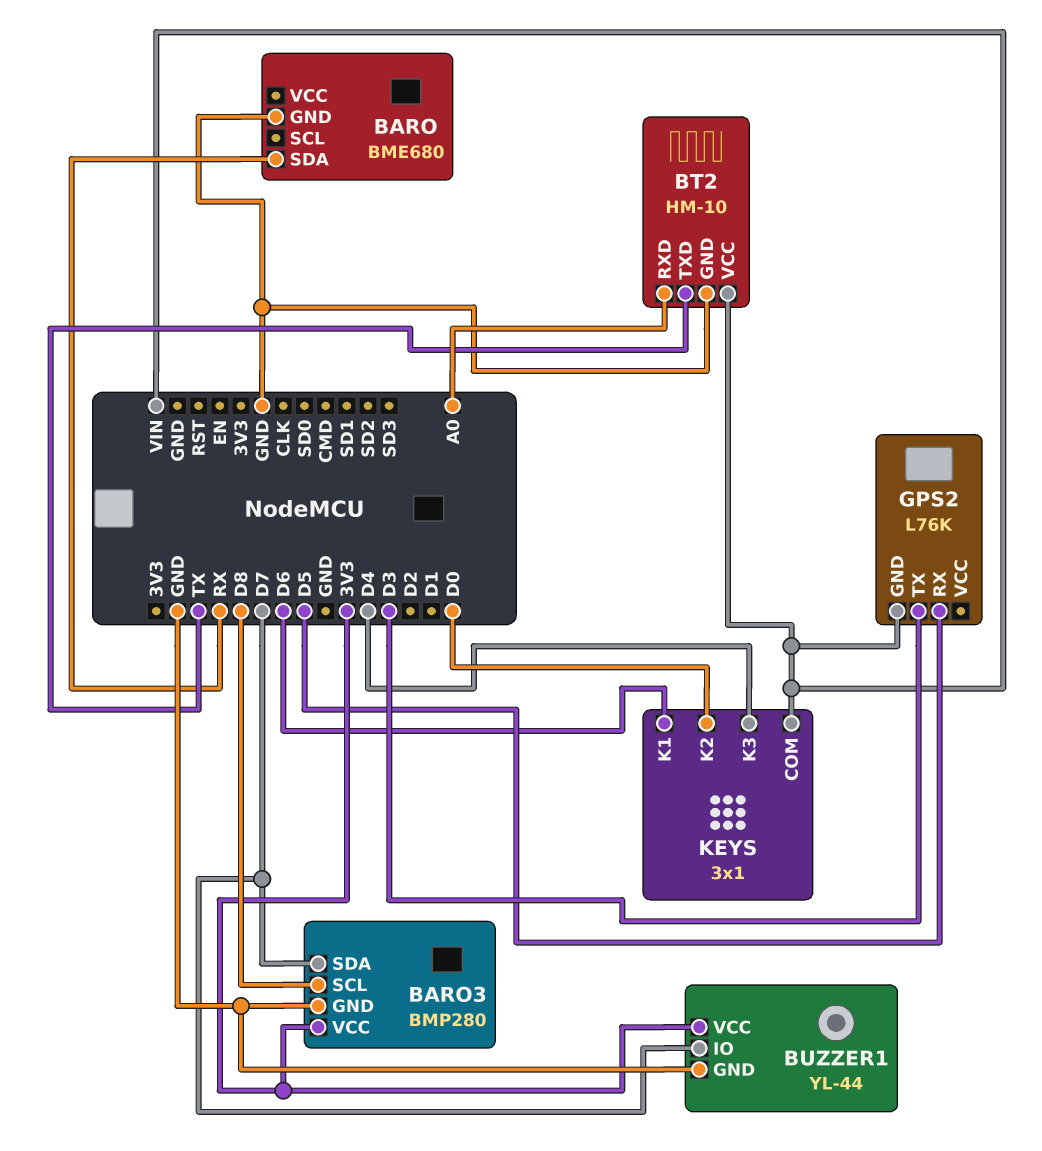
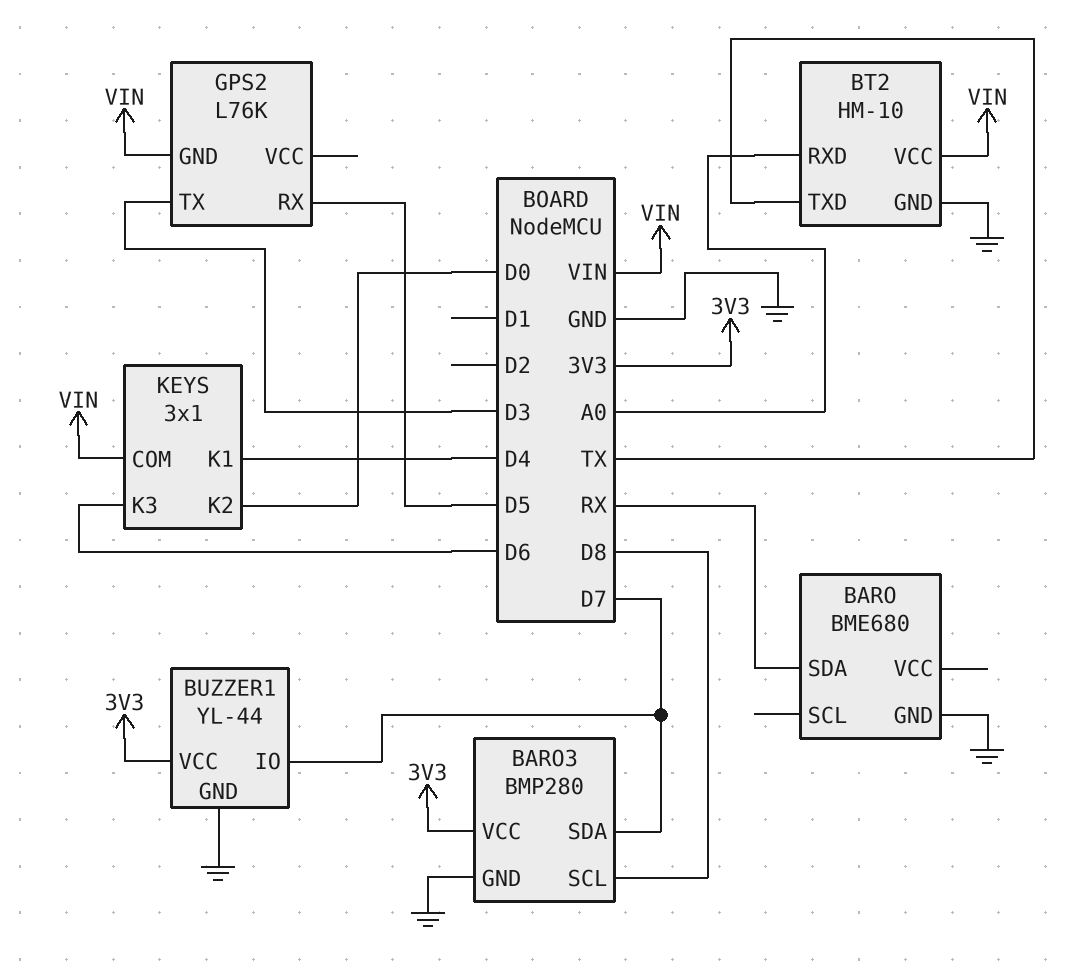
KEYS pin K1: D6 -> D4
KEYS pin K3: D4 -> D6

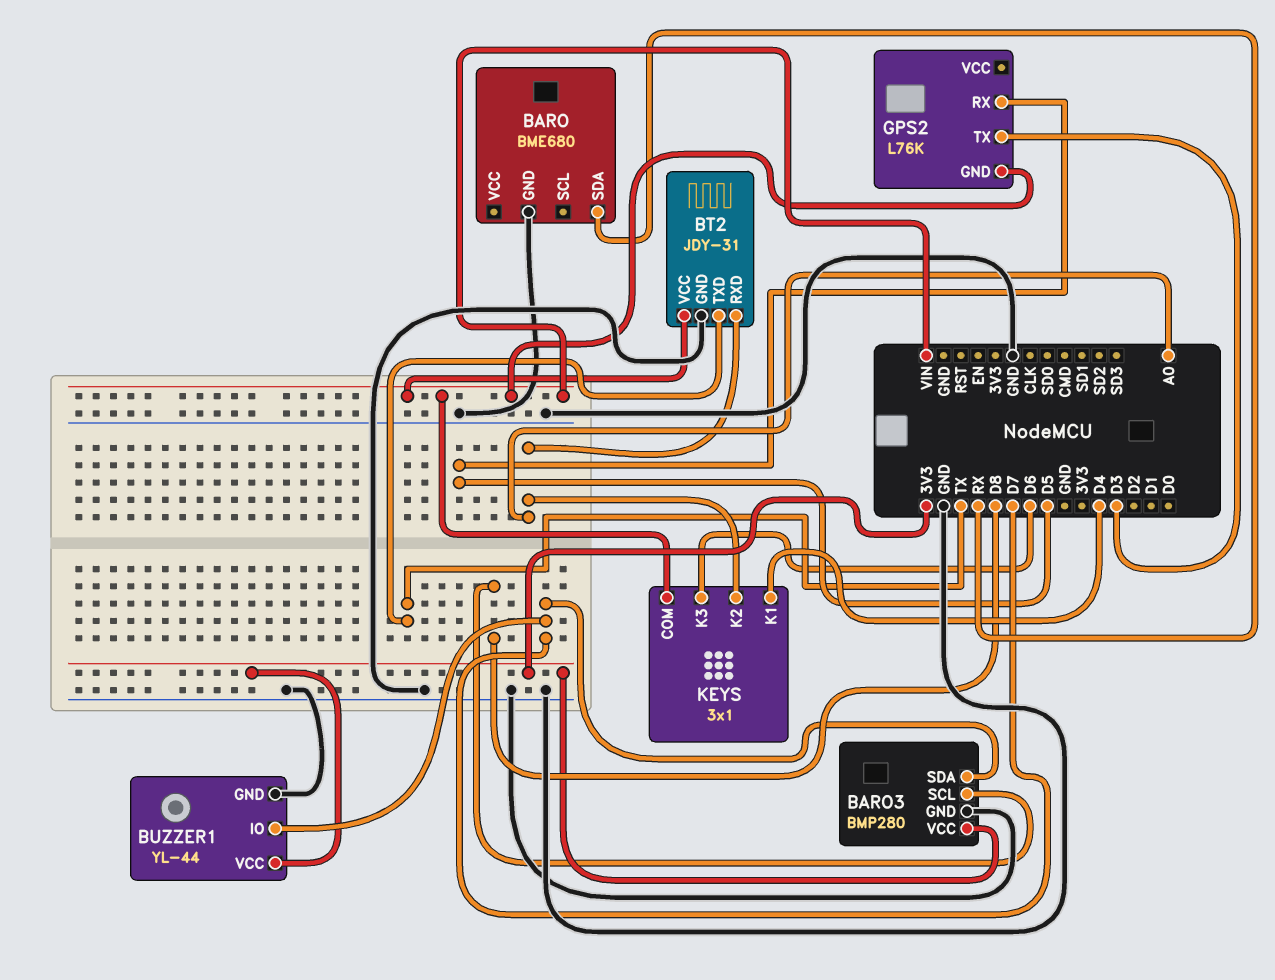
BT2: HM-10 -> JDY-31
KEYS pin K2: D0 -> A0

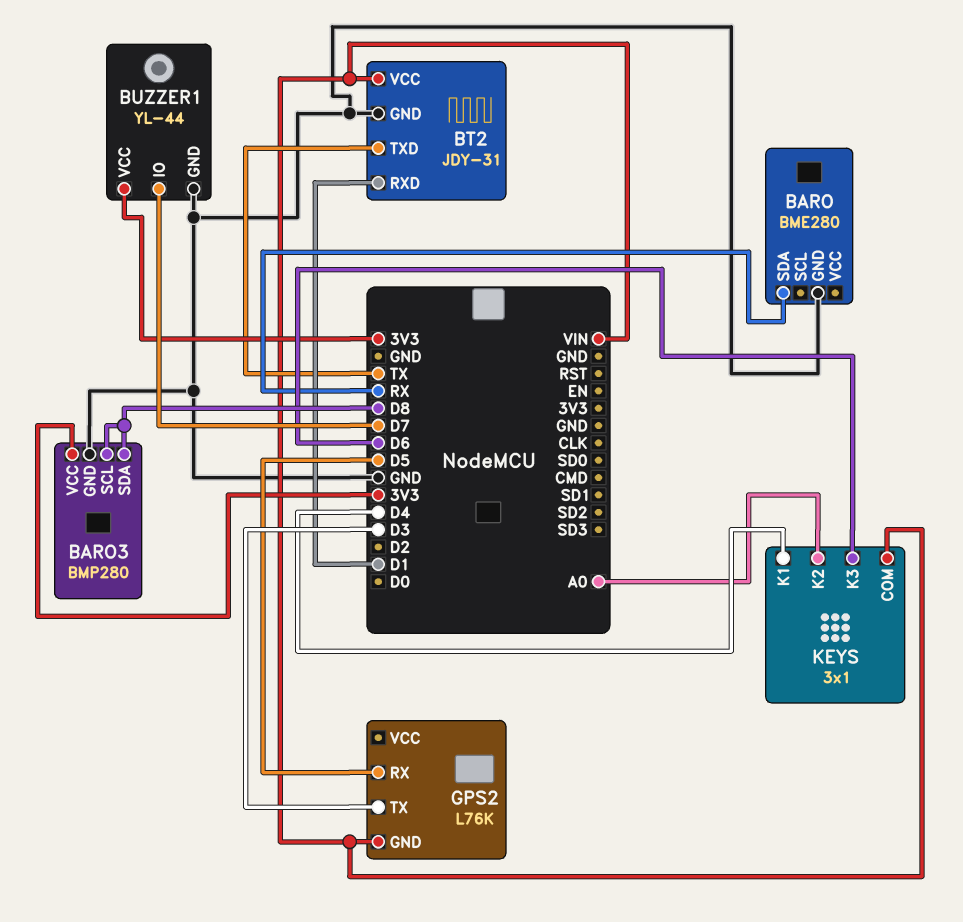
BARO: BME680 -> BME280
BARO3 pin SDA: D7 -> D8
BT2 pin RXD: A0 -> D1

